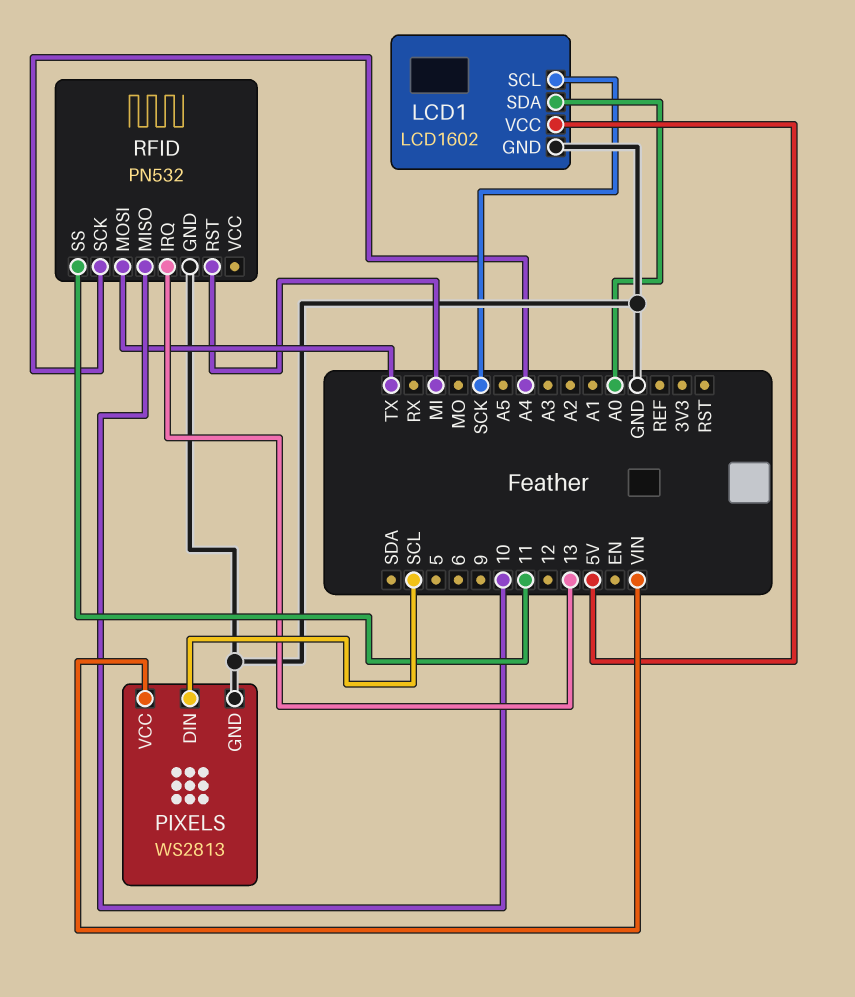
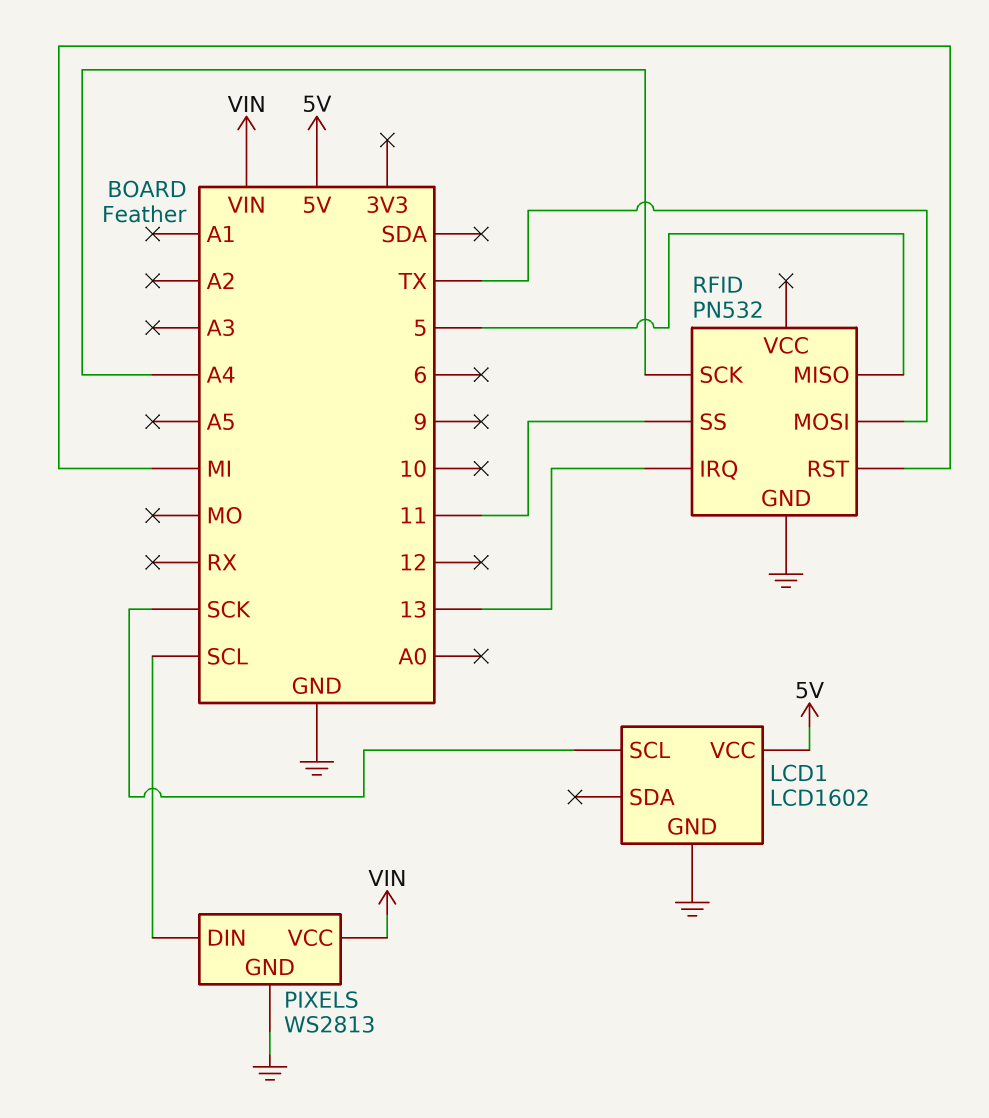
LCD1 pin SDA: A0 -> none
RFID pin MISO: 10 -> 5

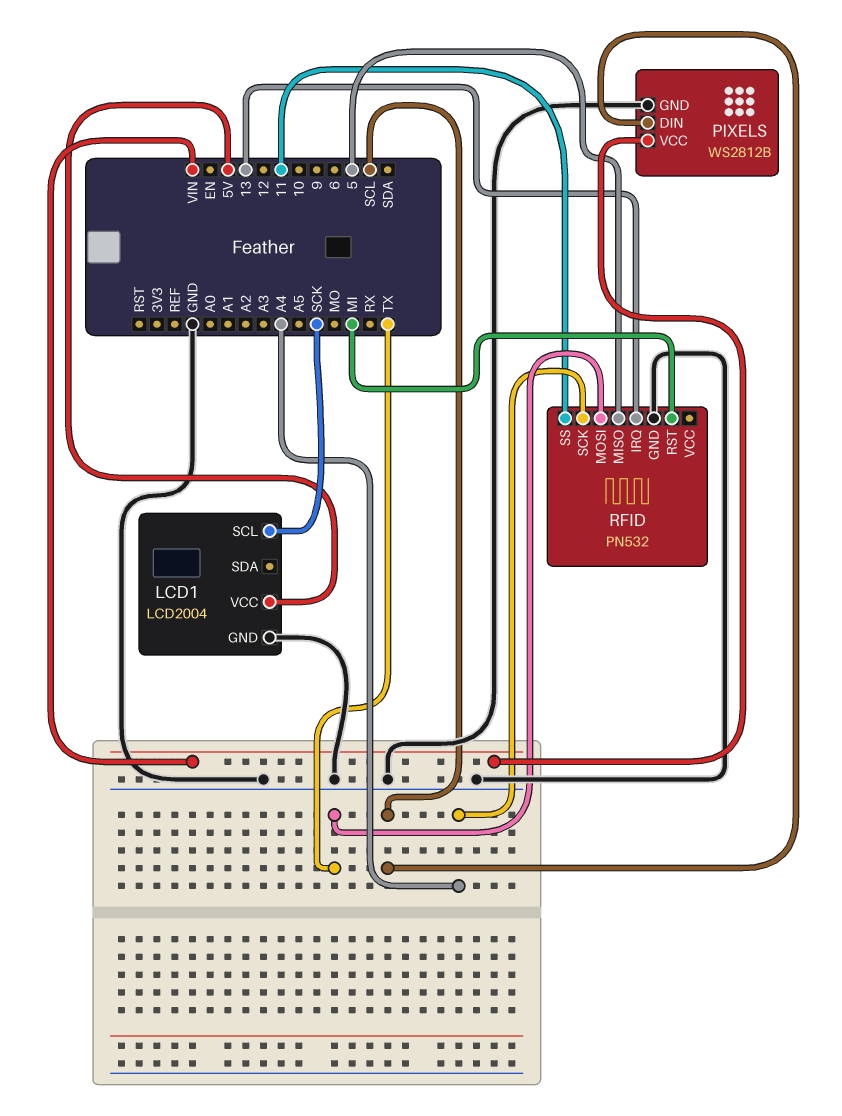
LCD1: LCD1602 -> LCD2004
PIXELS: WS2813 -> WS2812B

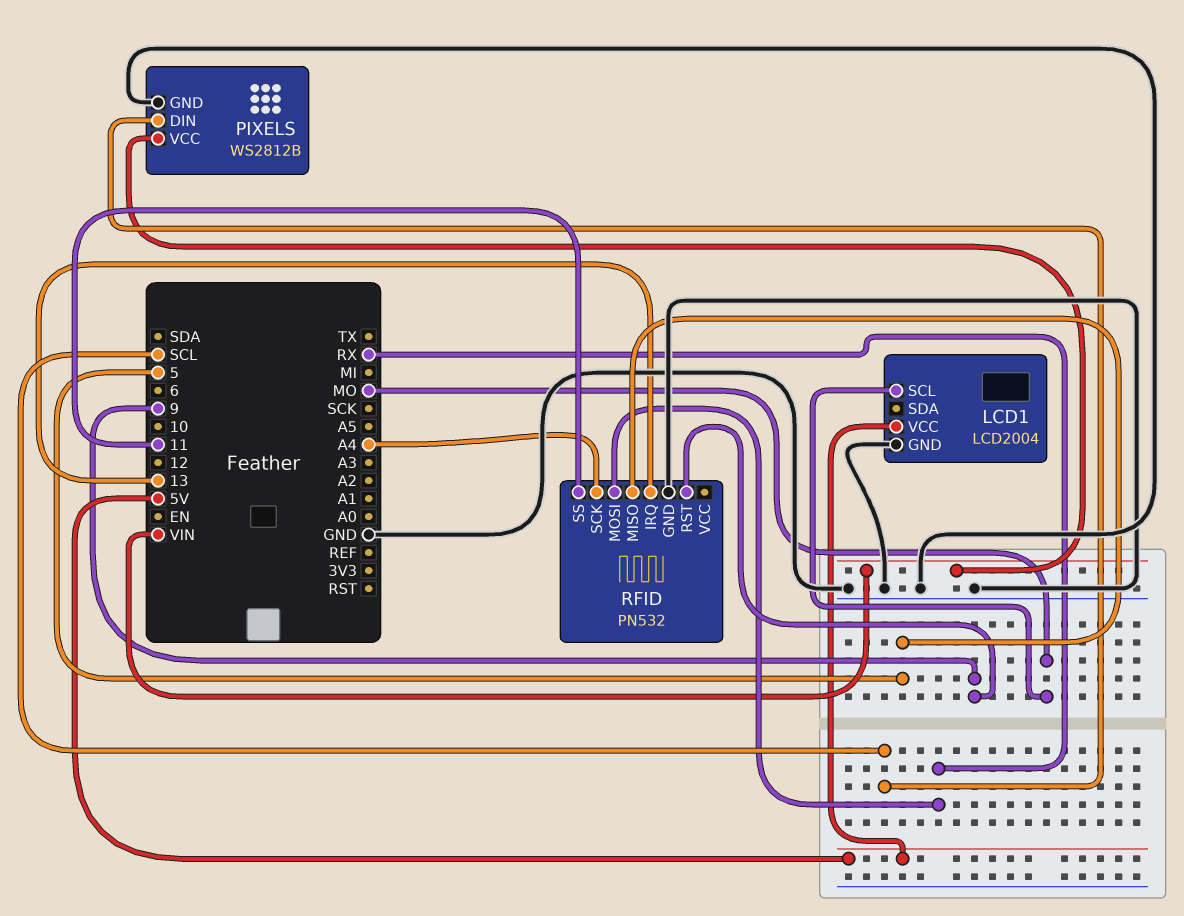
LCD1 pin SCL: SCK -> MO
RFID pin MOSI: TX -> RX
RFID pin RST: MI -> 9

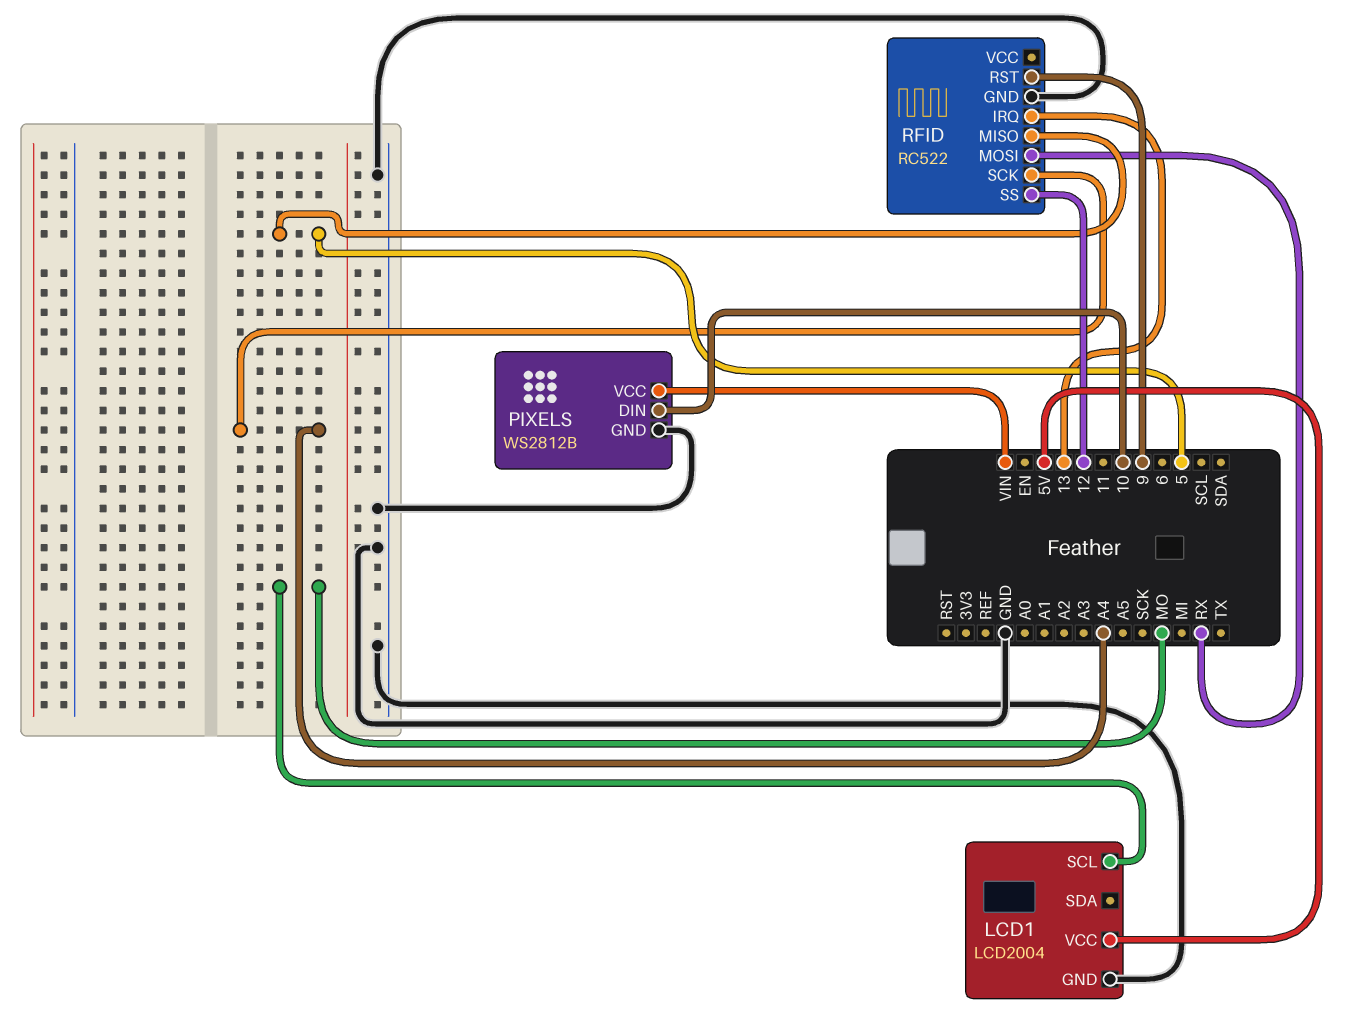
PIXELS pin DIN: SCL -> 10
RFID: PN532 -> RC522
RFID pin SS: 11 -> 12

